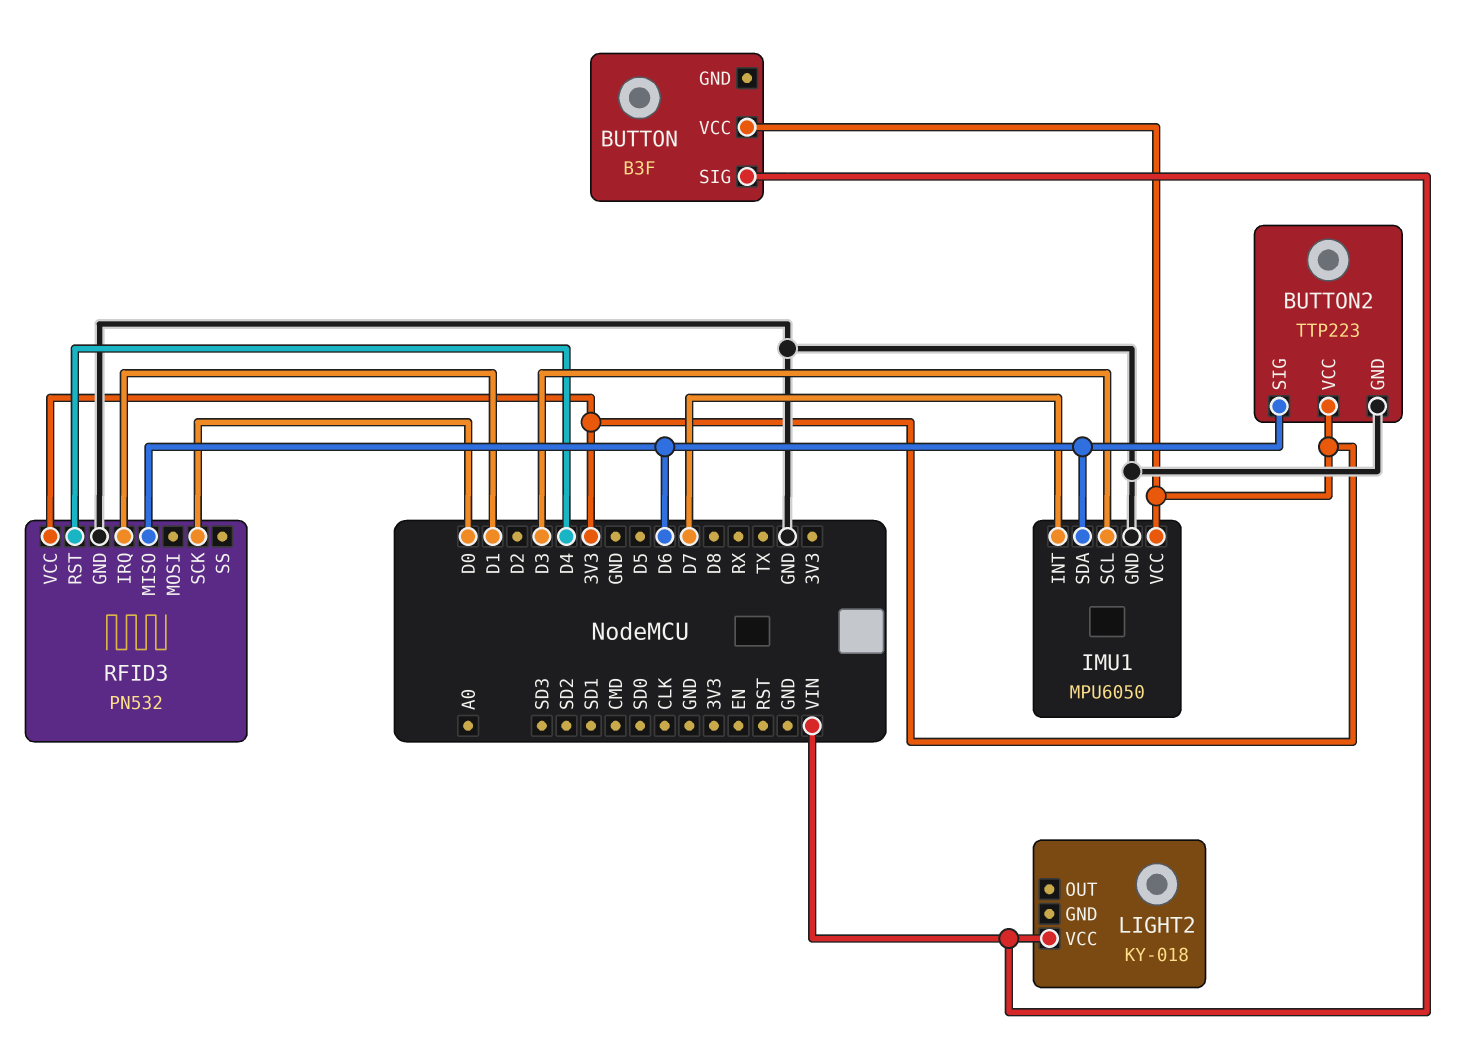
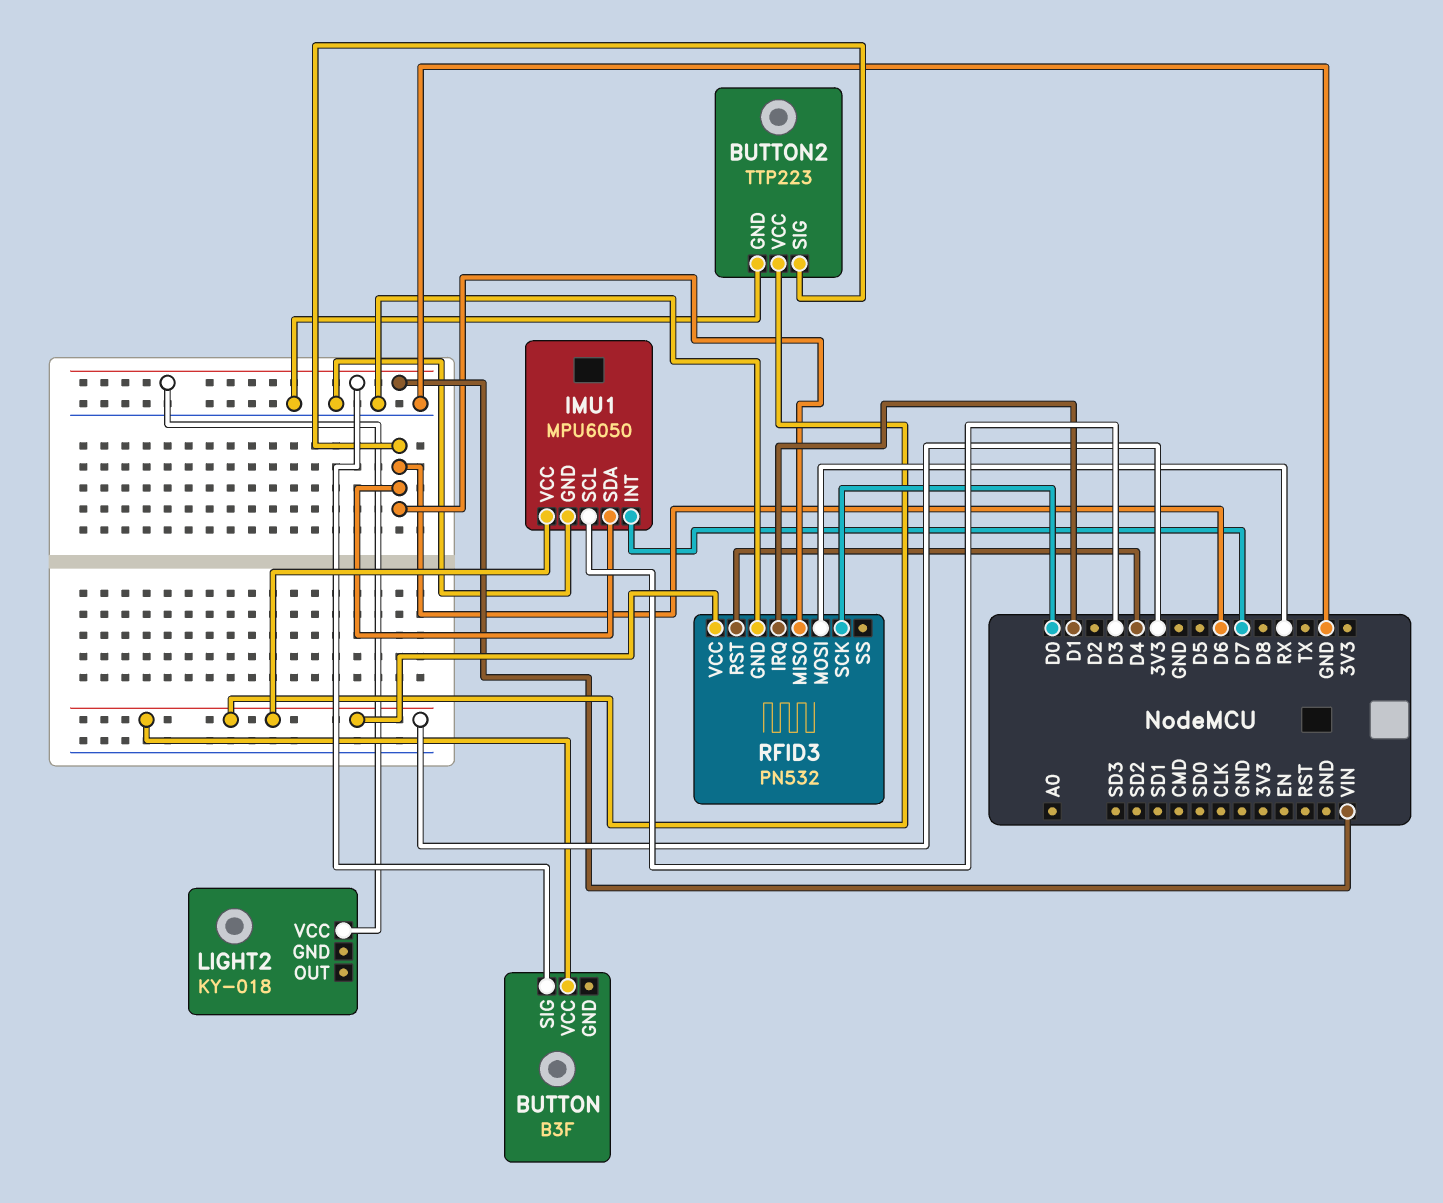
RFID3 pin MOSI: none -> RX

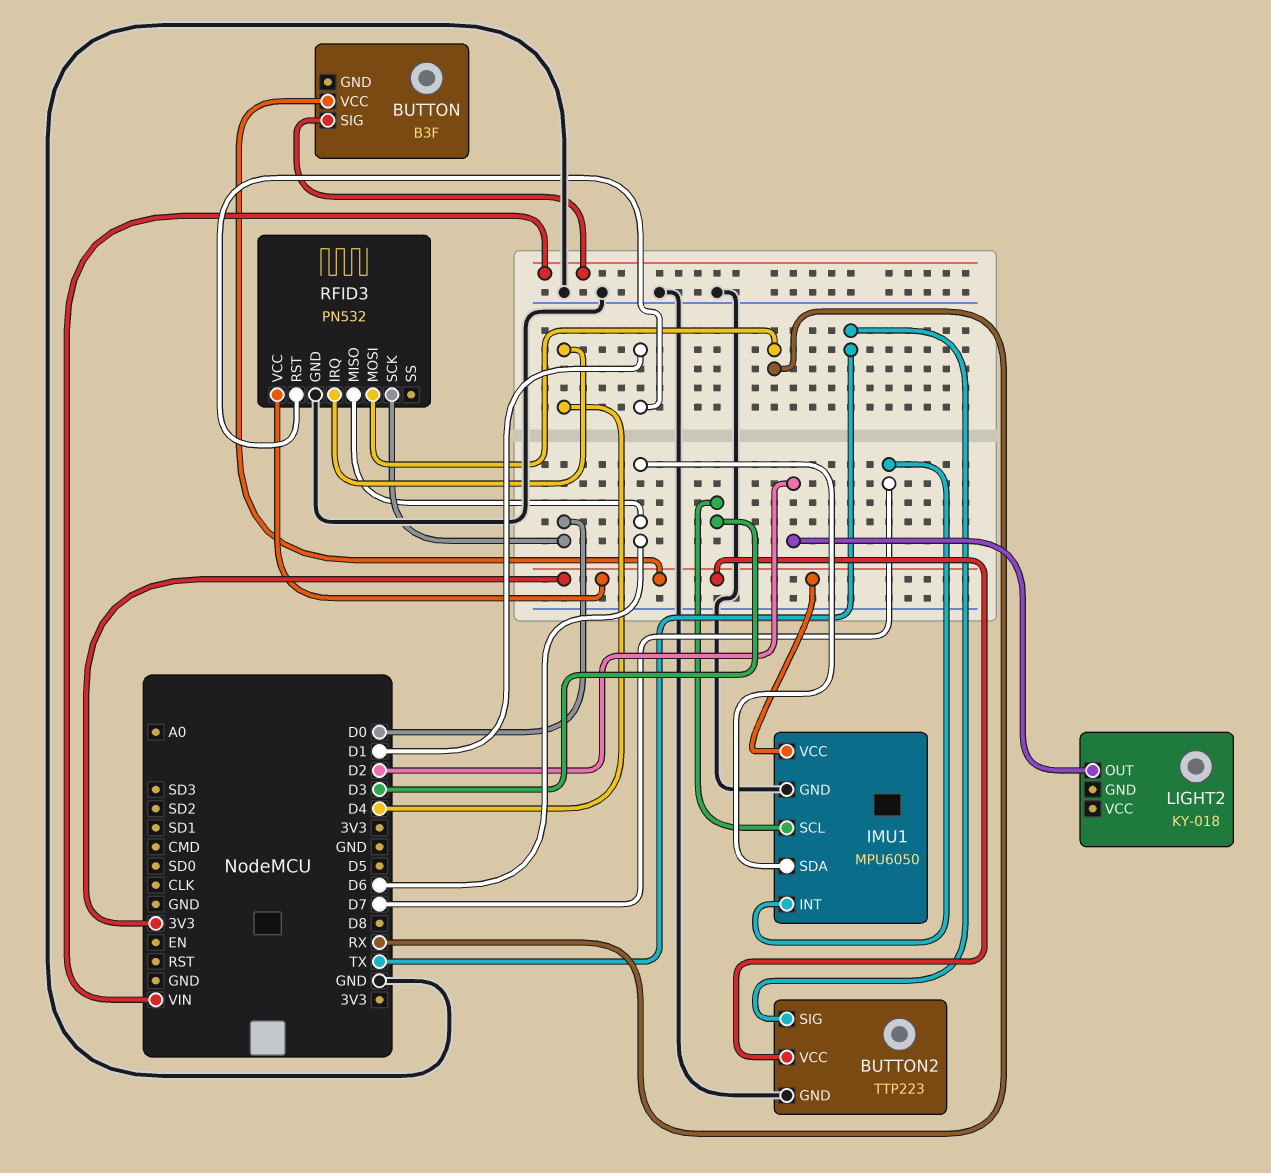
BUTTON2 pin SIG: D6 -> TX
LIGHT2 pin OUT: none -> D2
LIGHT2 pin VCC: VIN -> none
RFID3 pin IRQ: D1 -> D4
RFID3 pin RST: D4 -> D1

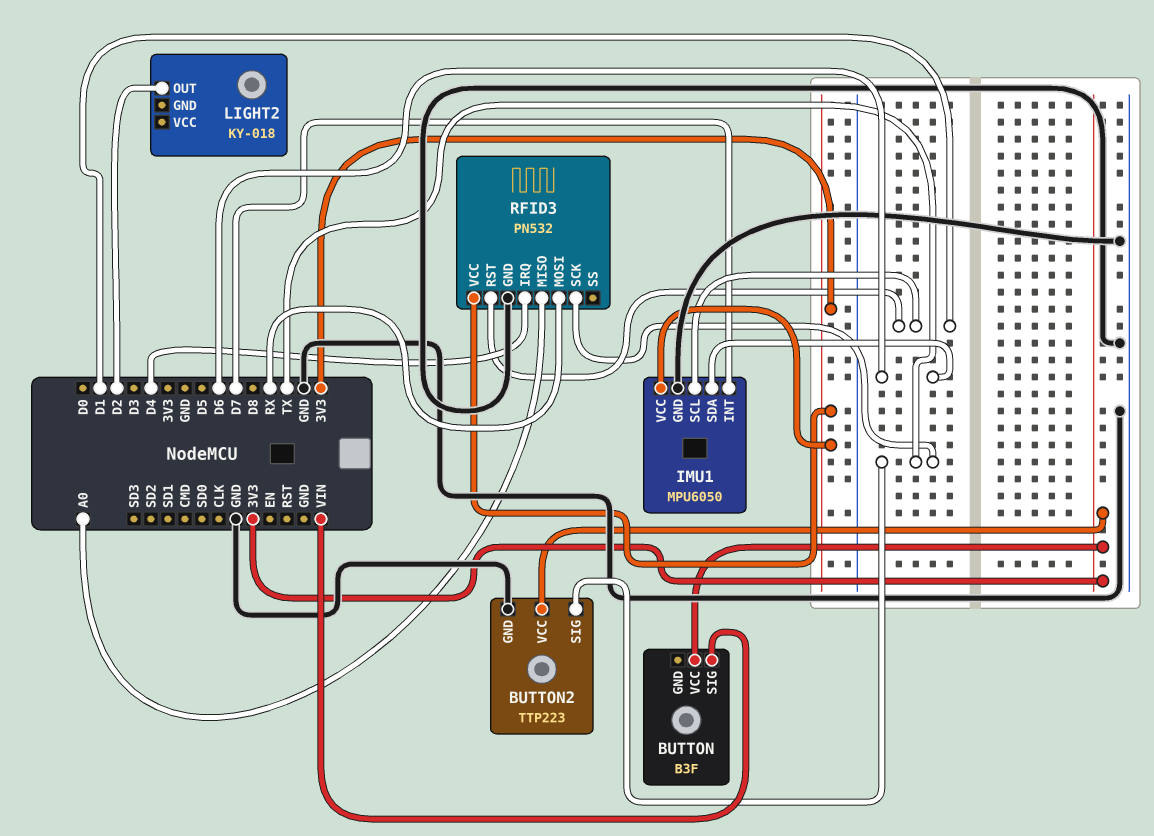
IMU1 pin SCL: D3 -> D1
RFID3 pin MISO: D6 -> A0
RFID3 pin SCK: D0 -> TX

